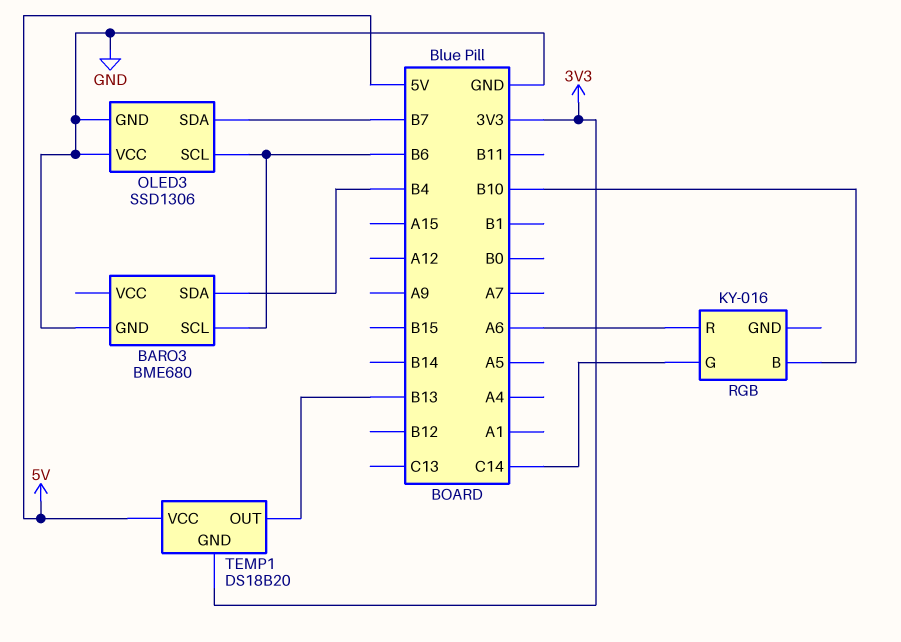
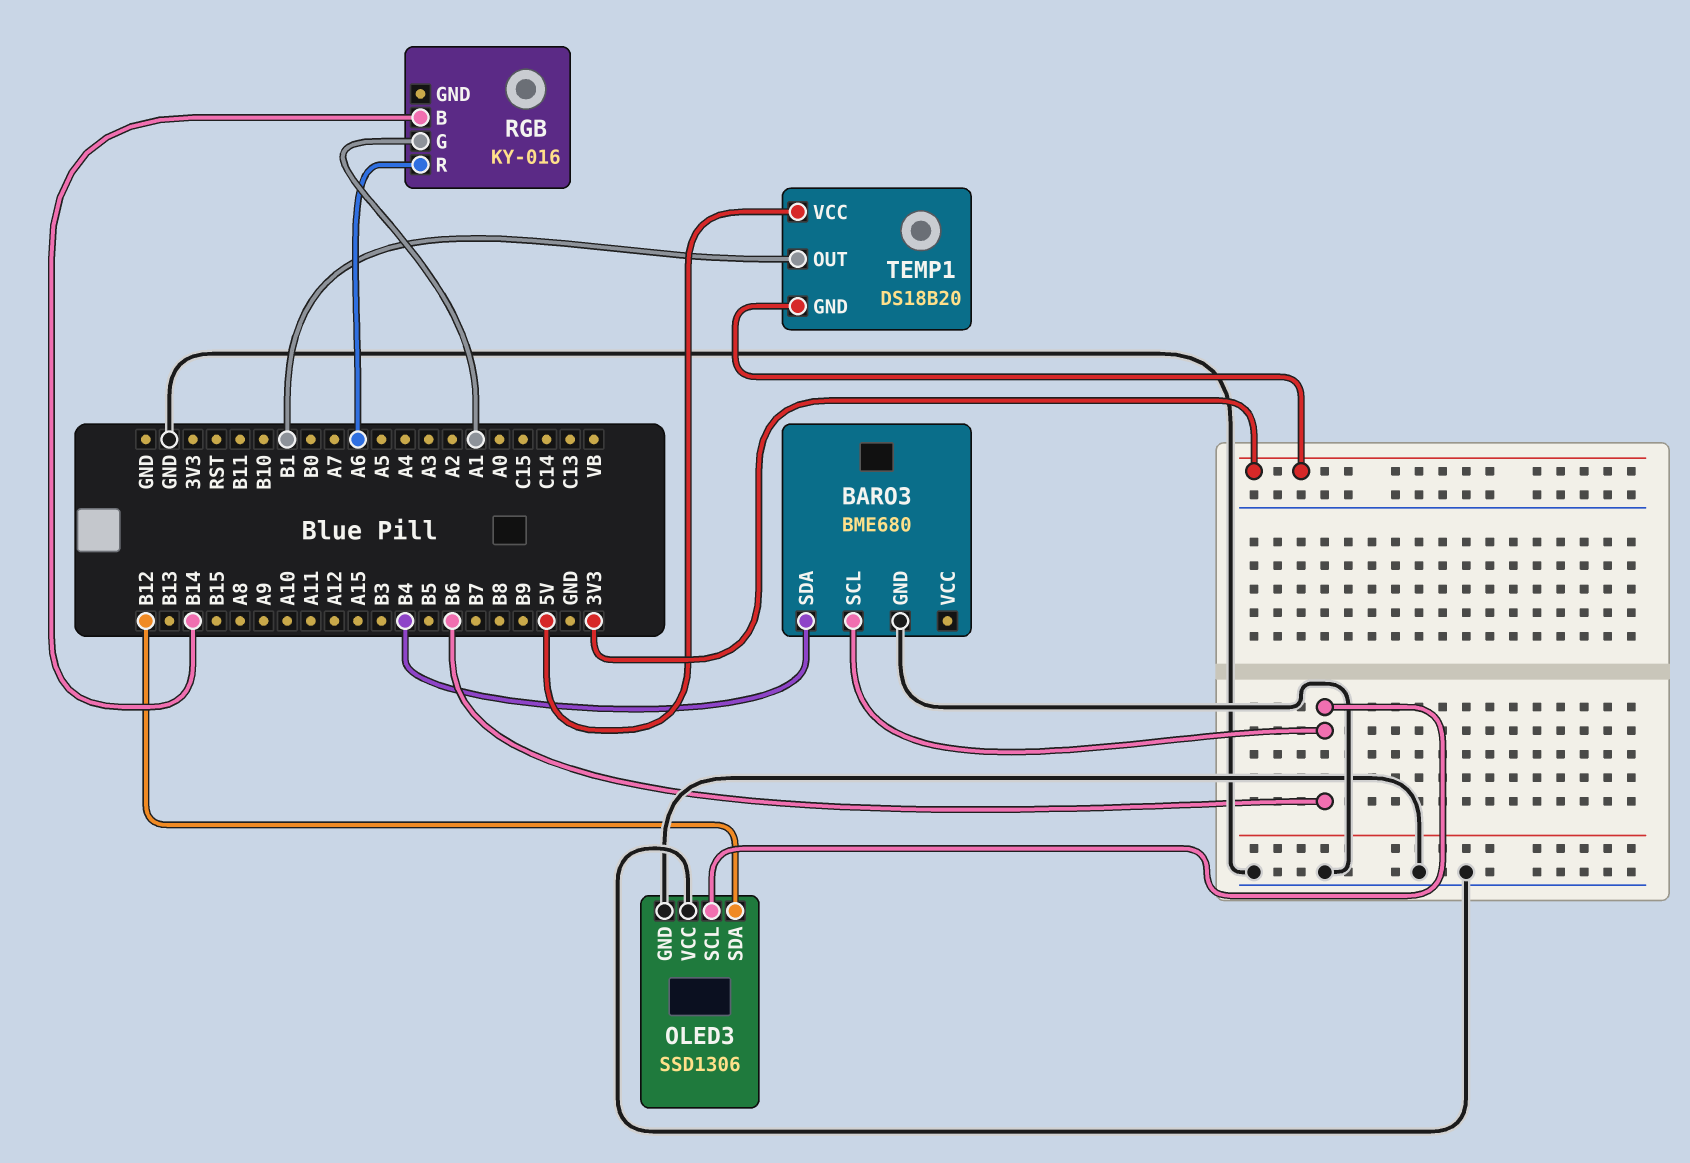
OLED3 pin SDA: B7 -> B12
RGB pin B: B10 -> B14
RGB pin G: C14 -> A1
TEMP1 pin OUT: B13 -> B1

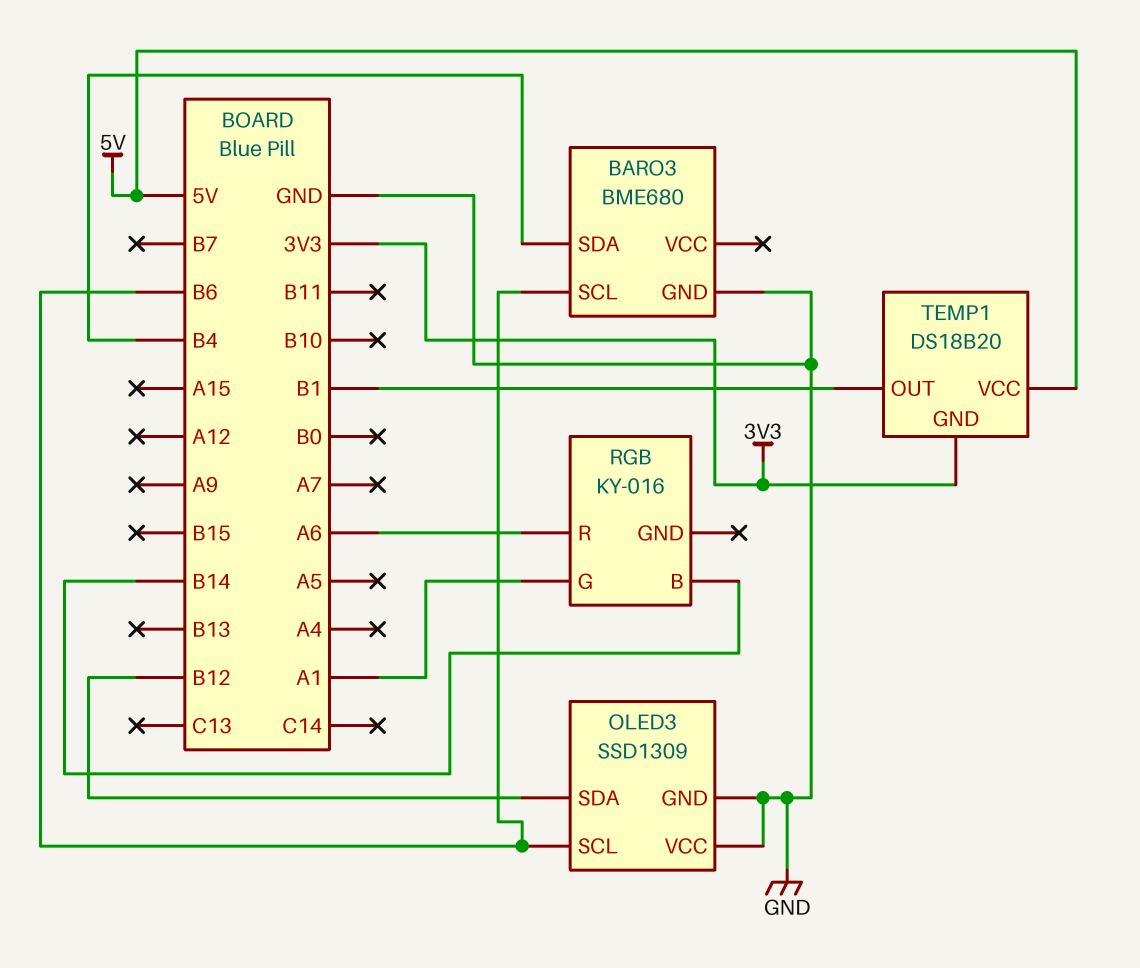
OLED3: SSD1306 -> SSD1309

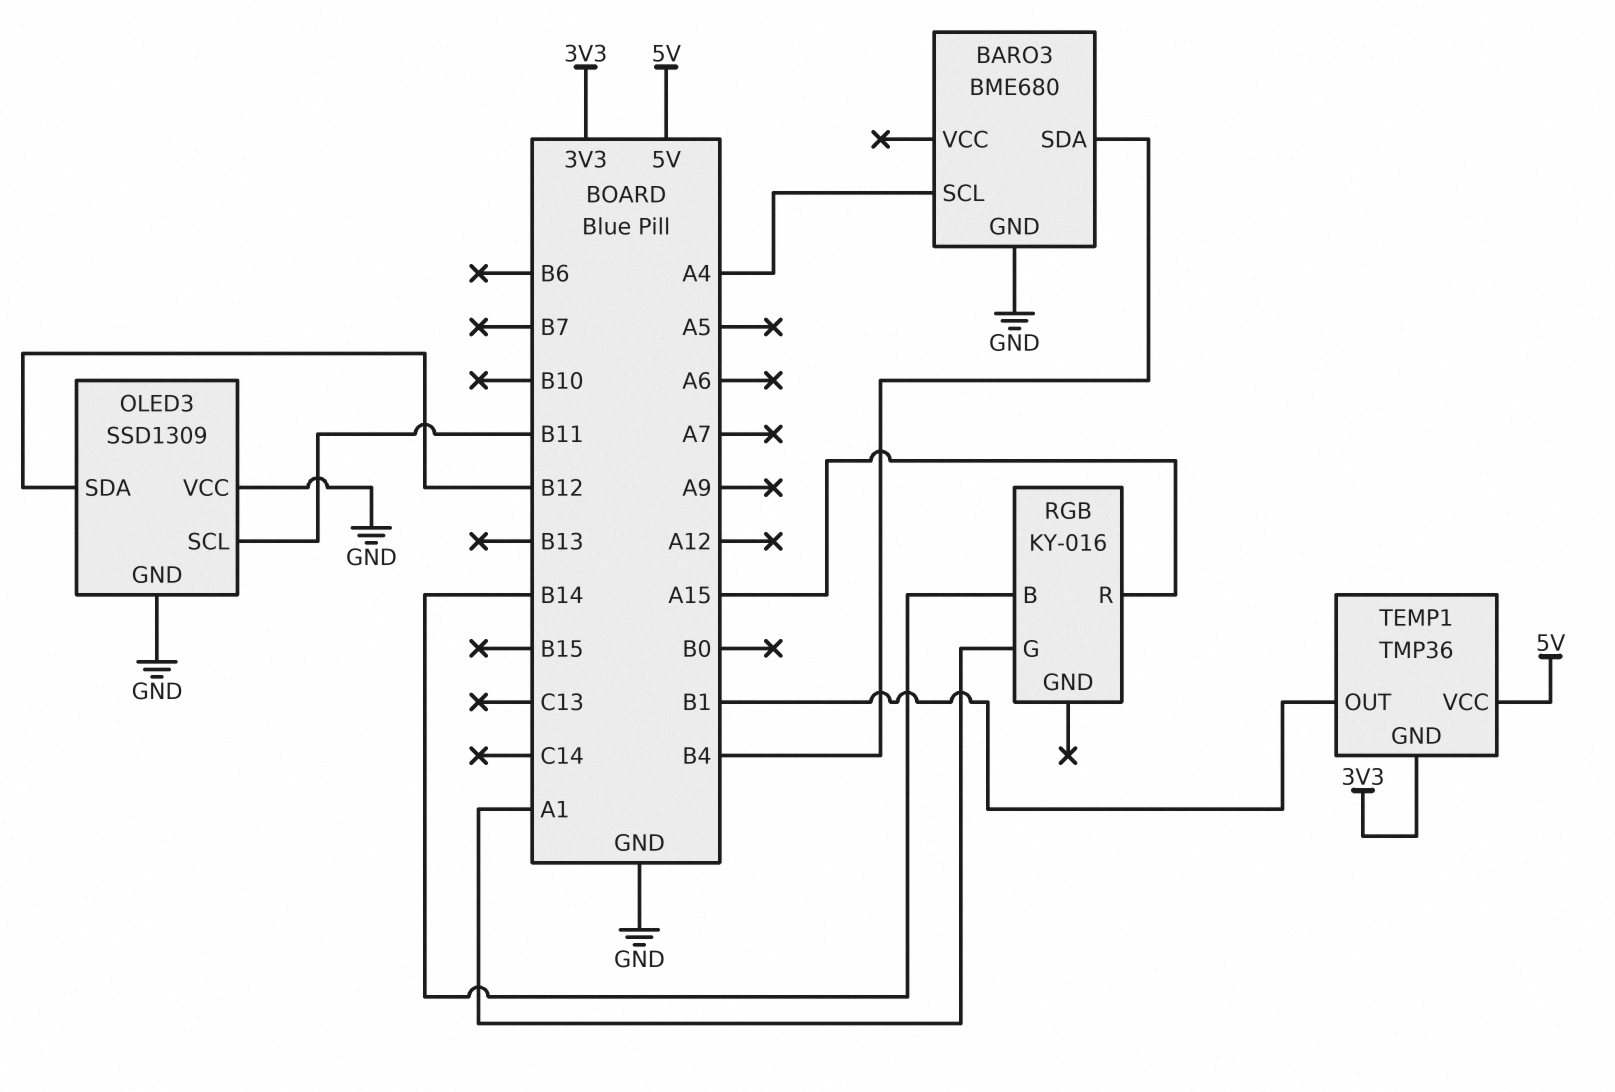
BARO3 pin SCL: B6 -> A4
OLED3 pin SCL: B6 -> B11
RGB pin R: A6 -> A15
TEMP1: DS18B20 -> TMP36

